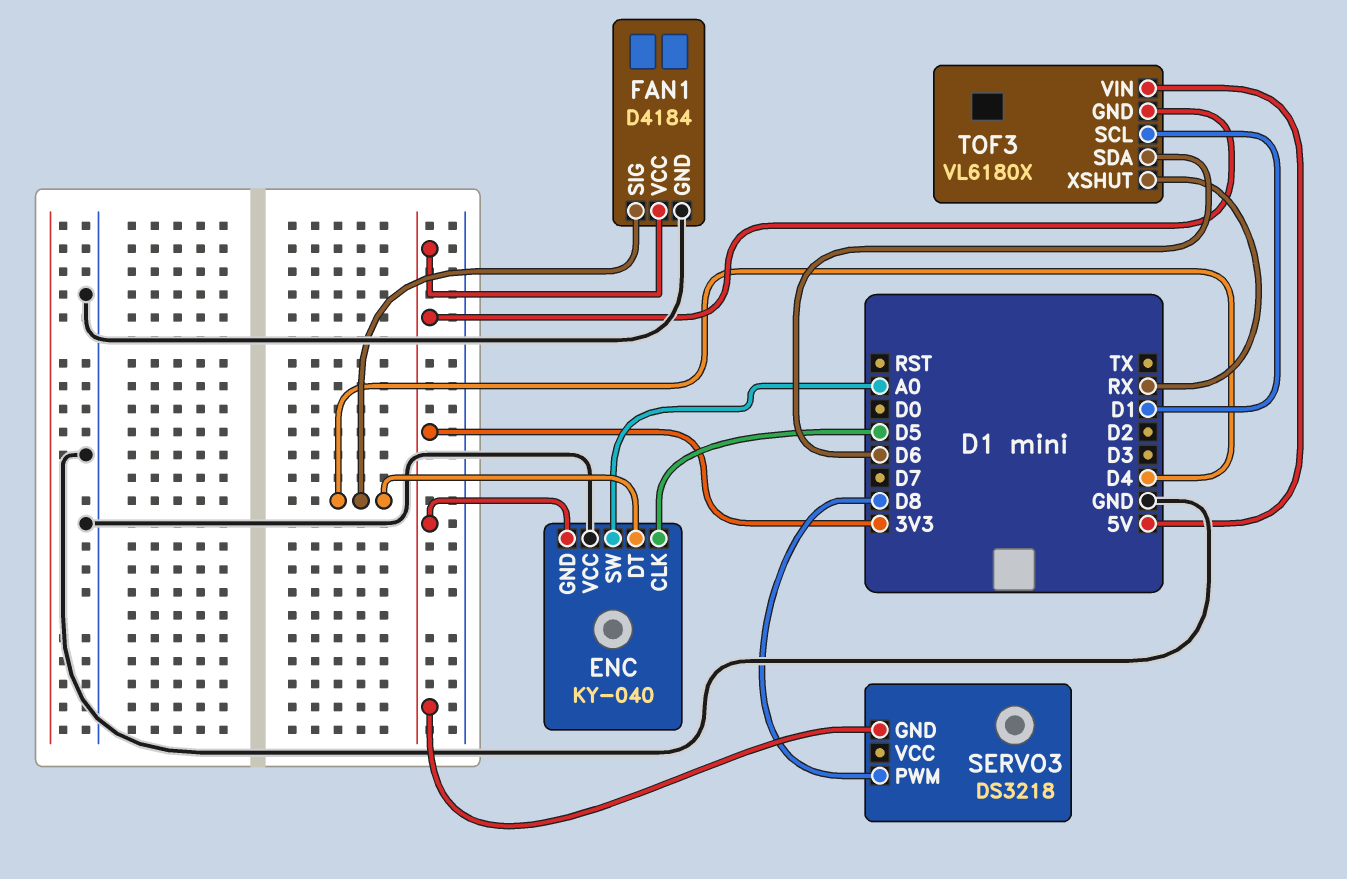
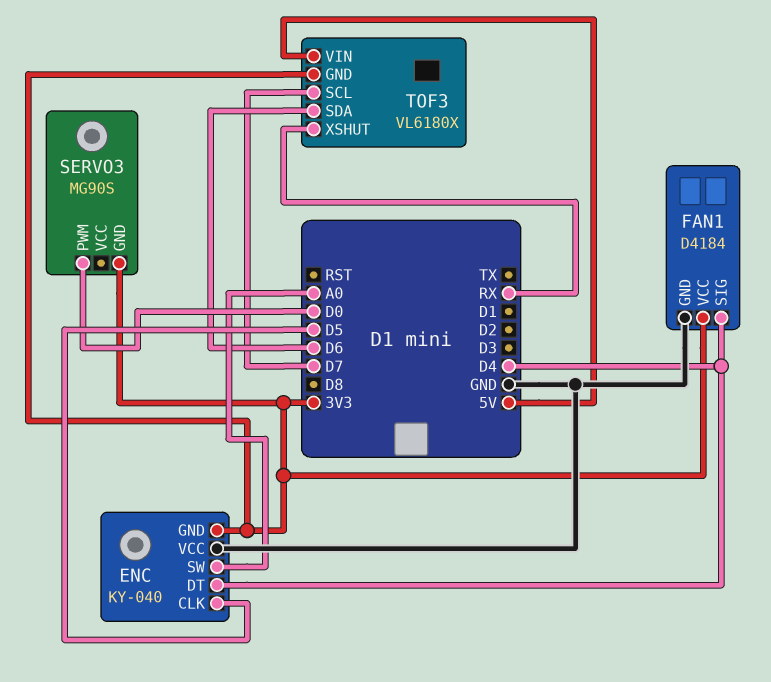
SERVO3: DS3218 -> MG90S
SERVO3 pin PWM: D8 -> D0
TOF3 pin SCL: D1 -> D7

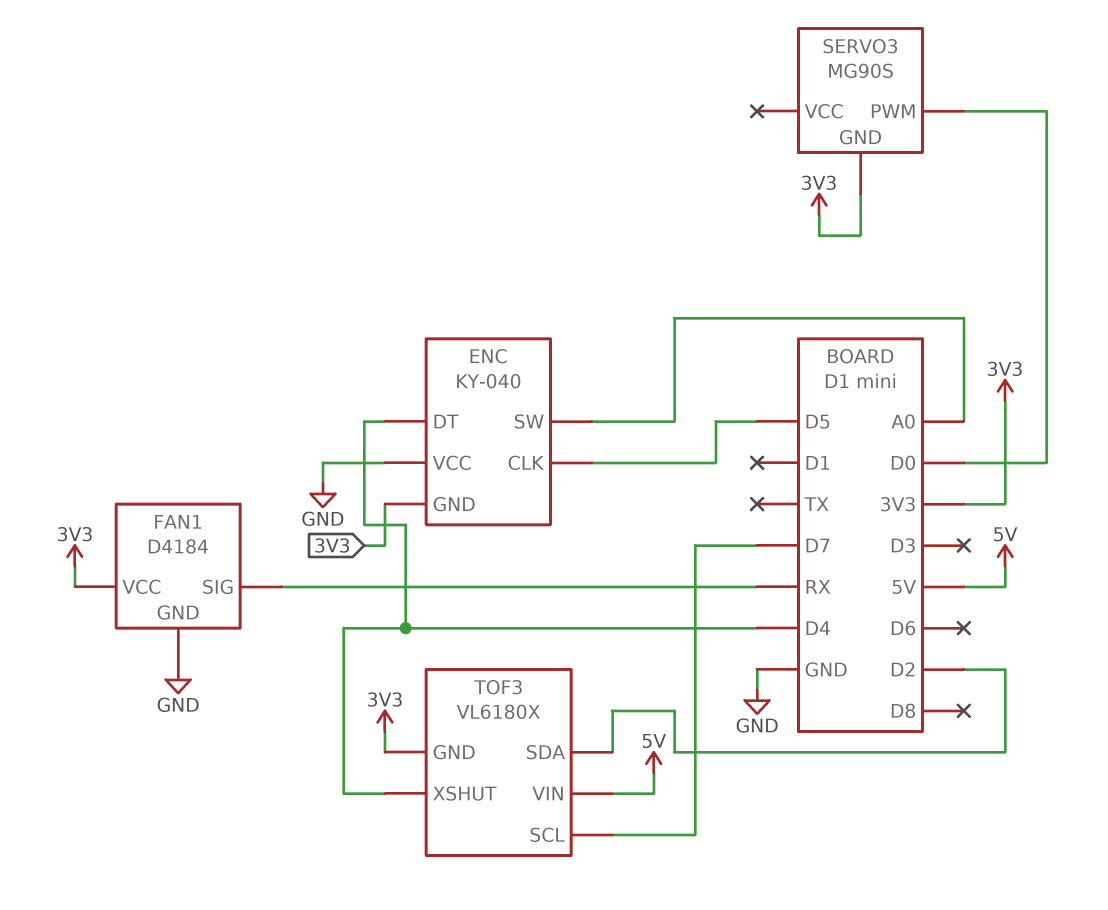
FAN1 pin SIG: D4 -> RX
TOF3 pin SDA: D6 -> D2
TOF3 pin XSHUT: RX -> D4

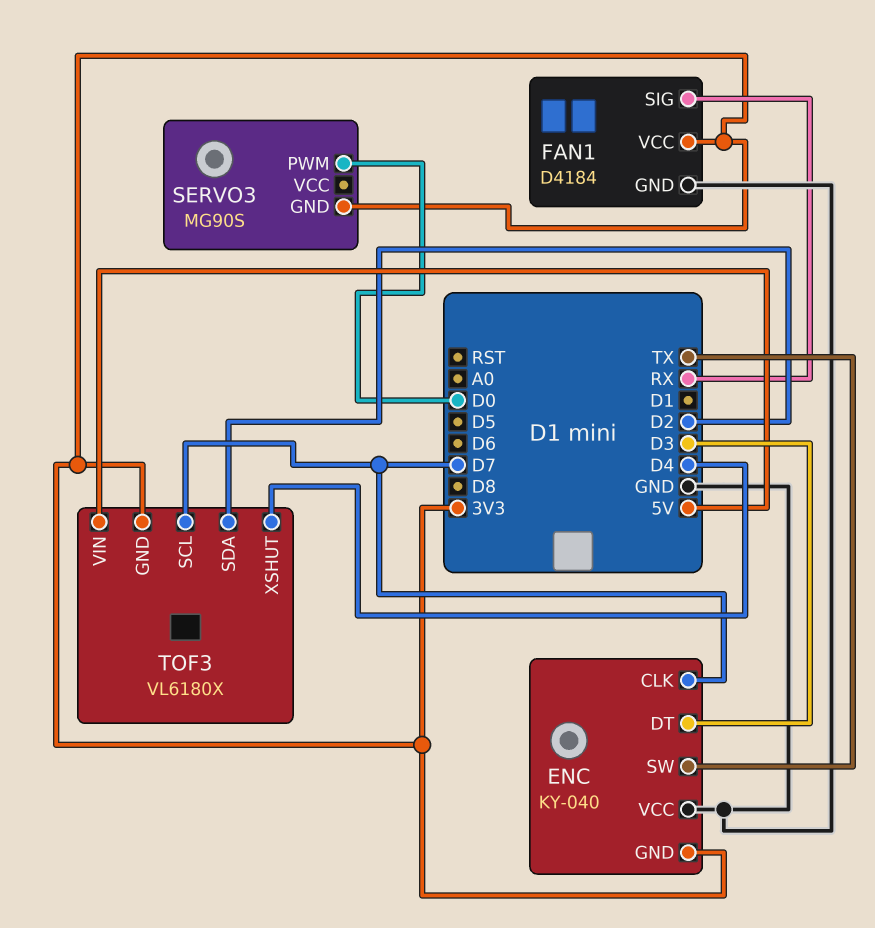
ENC pin CLK: D5 -> D7
ENC pin DT: D4 -> D3
ENC pin SW: A0 -> TX

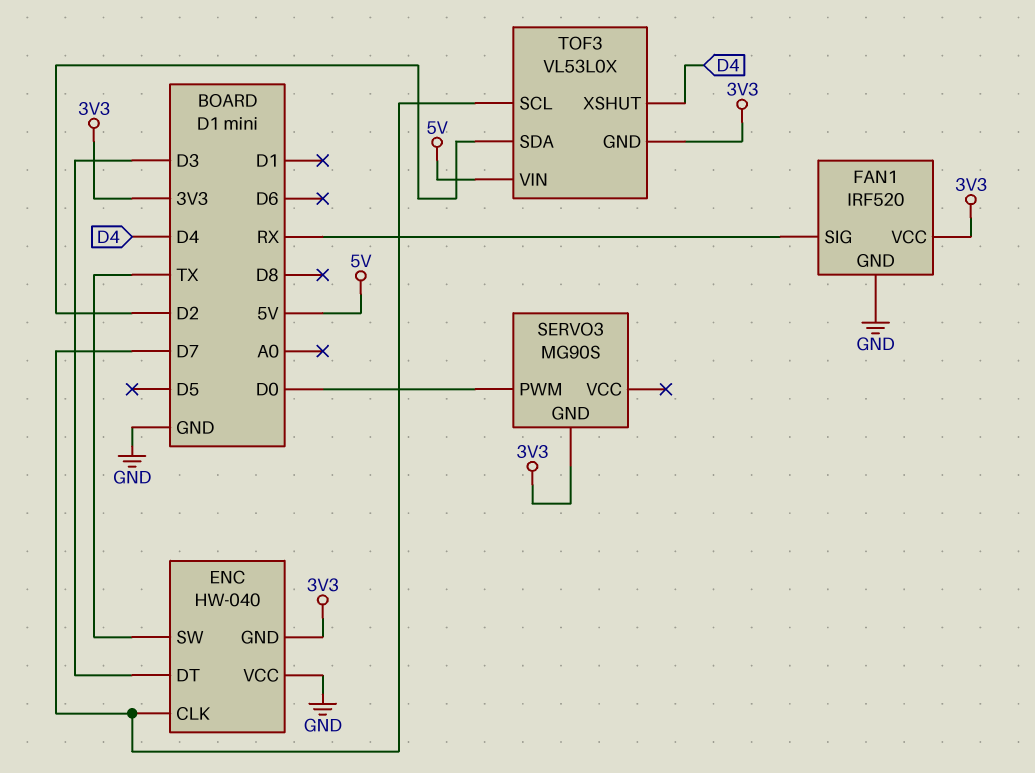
ENC: KY-040 -> HW-040
FAN1: D4184 -> IRF520
TOF3: VL6180X -> VL53L0X

